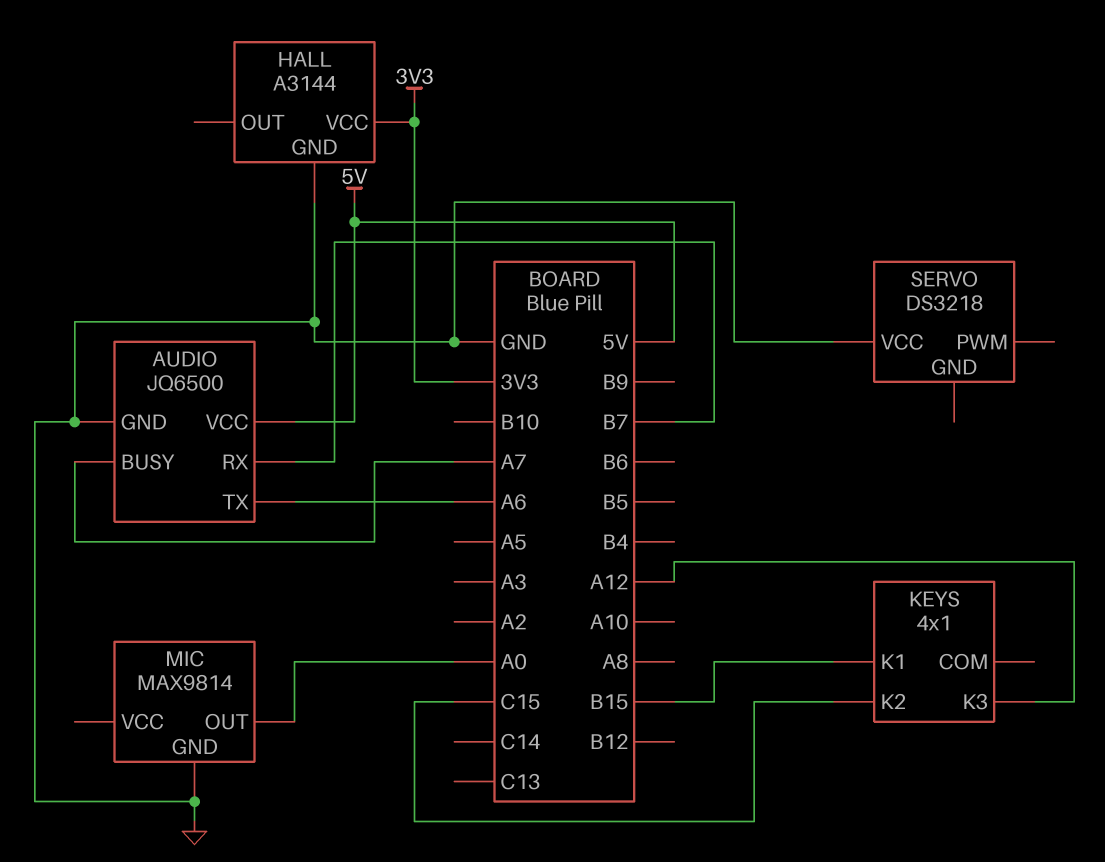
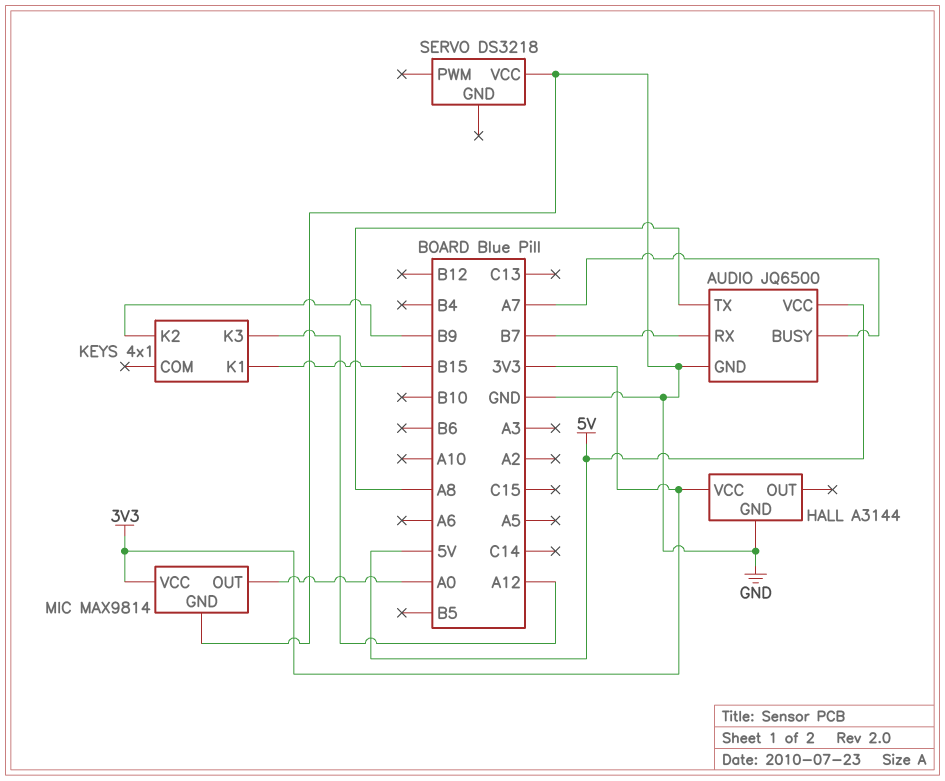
AUDIO pin TX: A6 -> A8
KEYS pin K2: C15 -> B9
MIC pin VCC: none -> 3V3

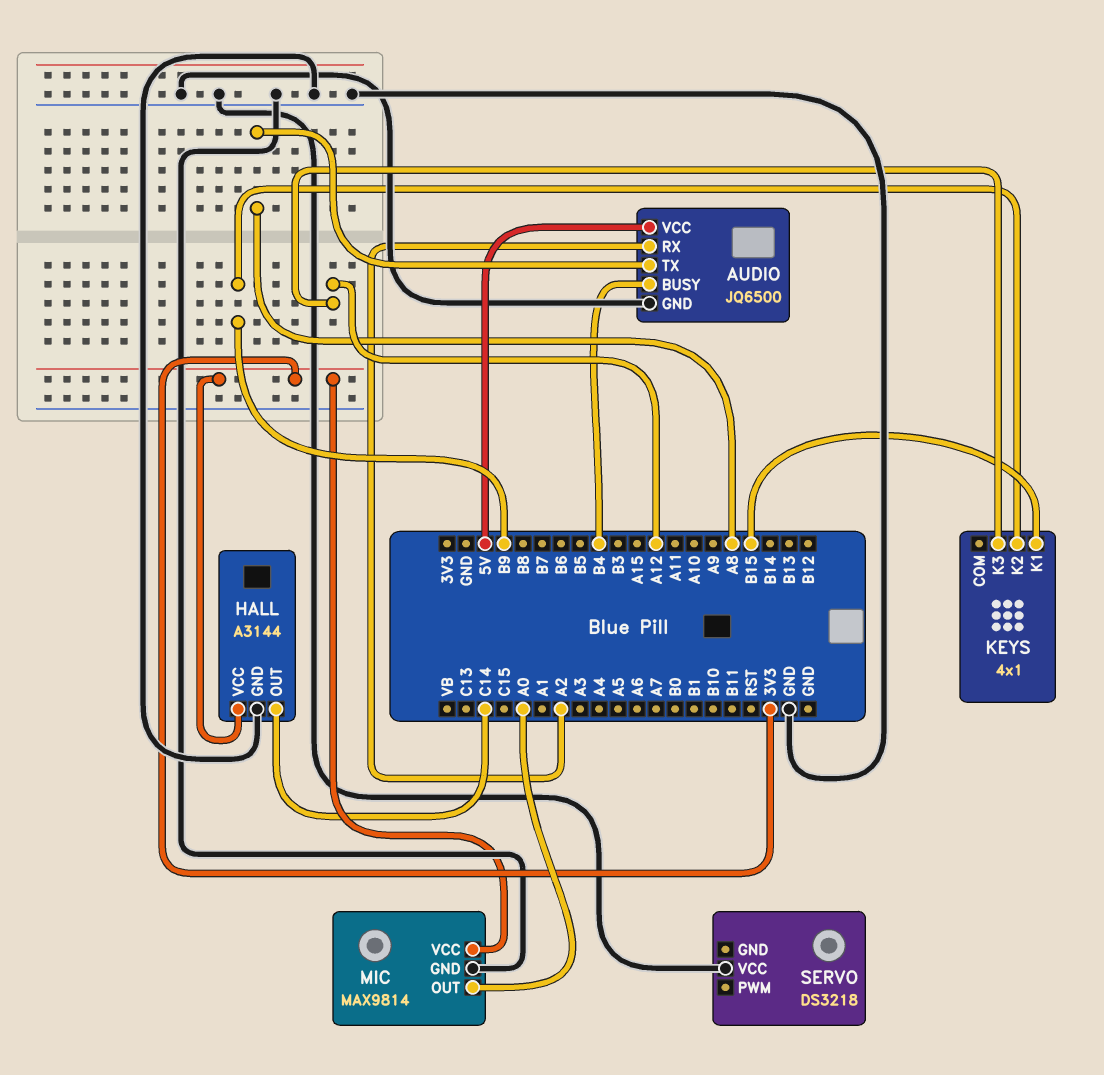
AUDIO pin BUSY: A7 -> B4
AUDIO pin RX: B7 -> A2
HALL pin OUT: none -> C14

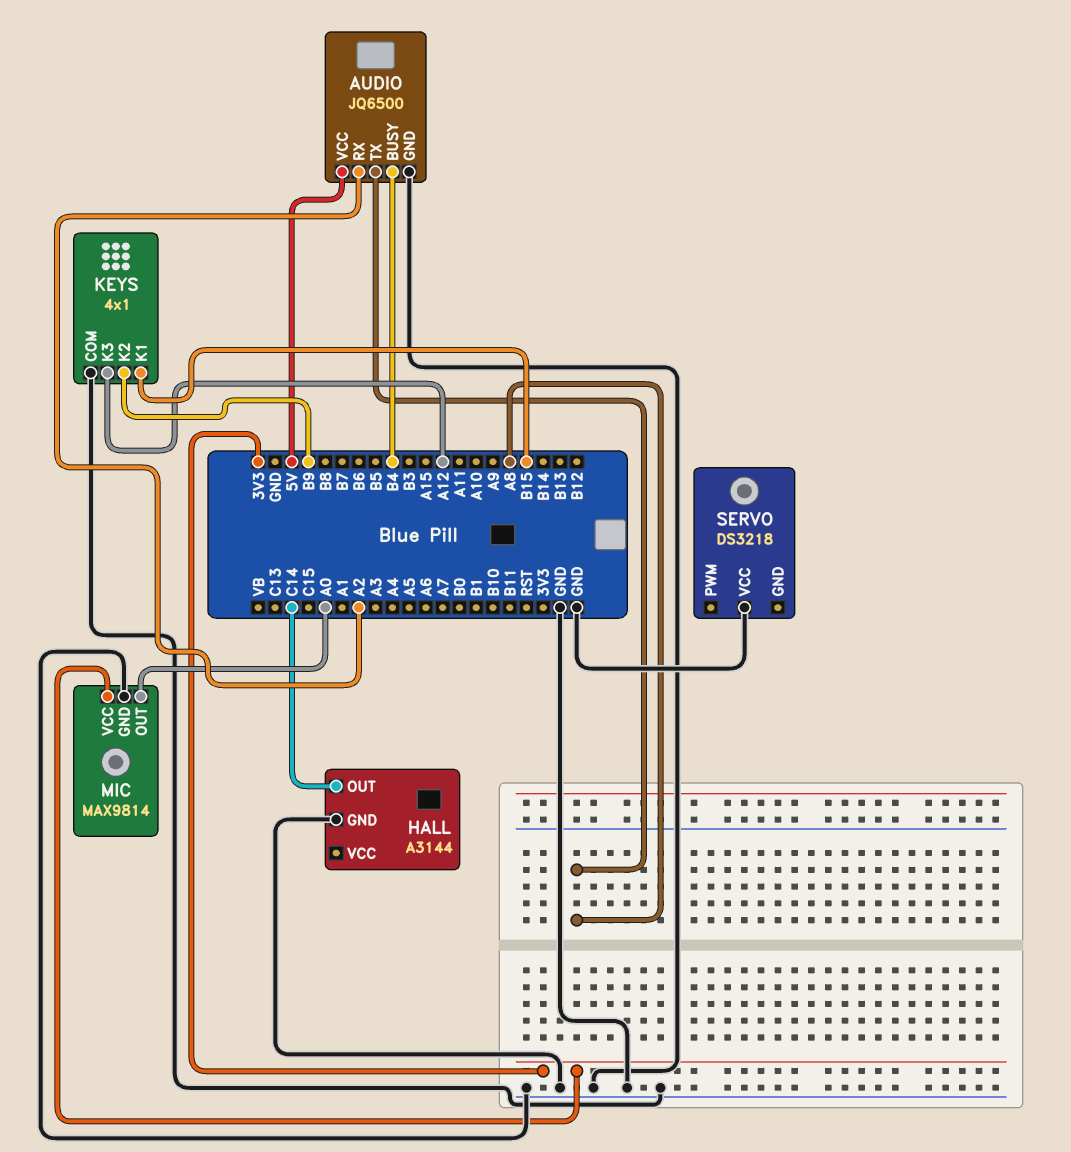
HALL pin VCC: 3V3 -> none
KEYS pin COM: none -> GND

